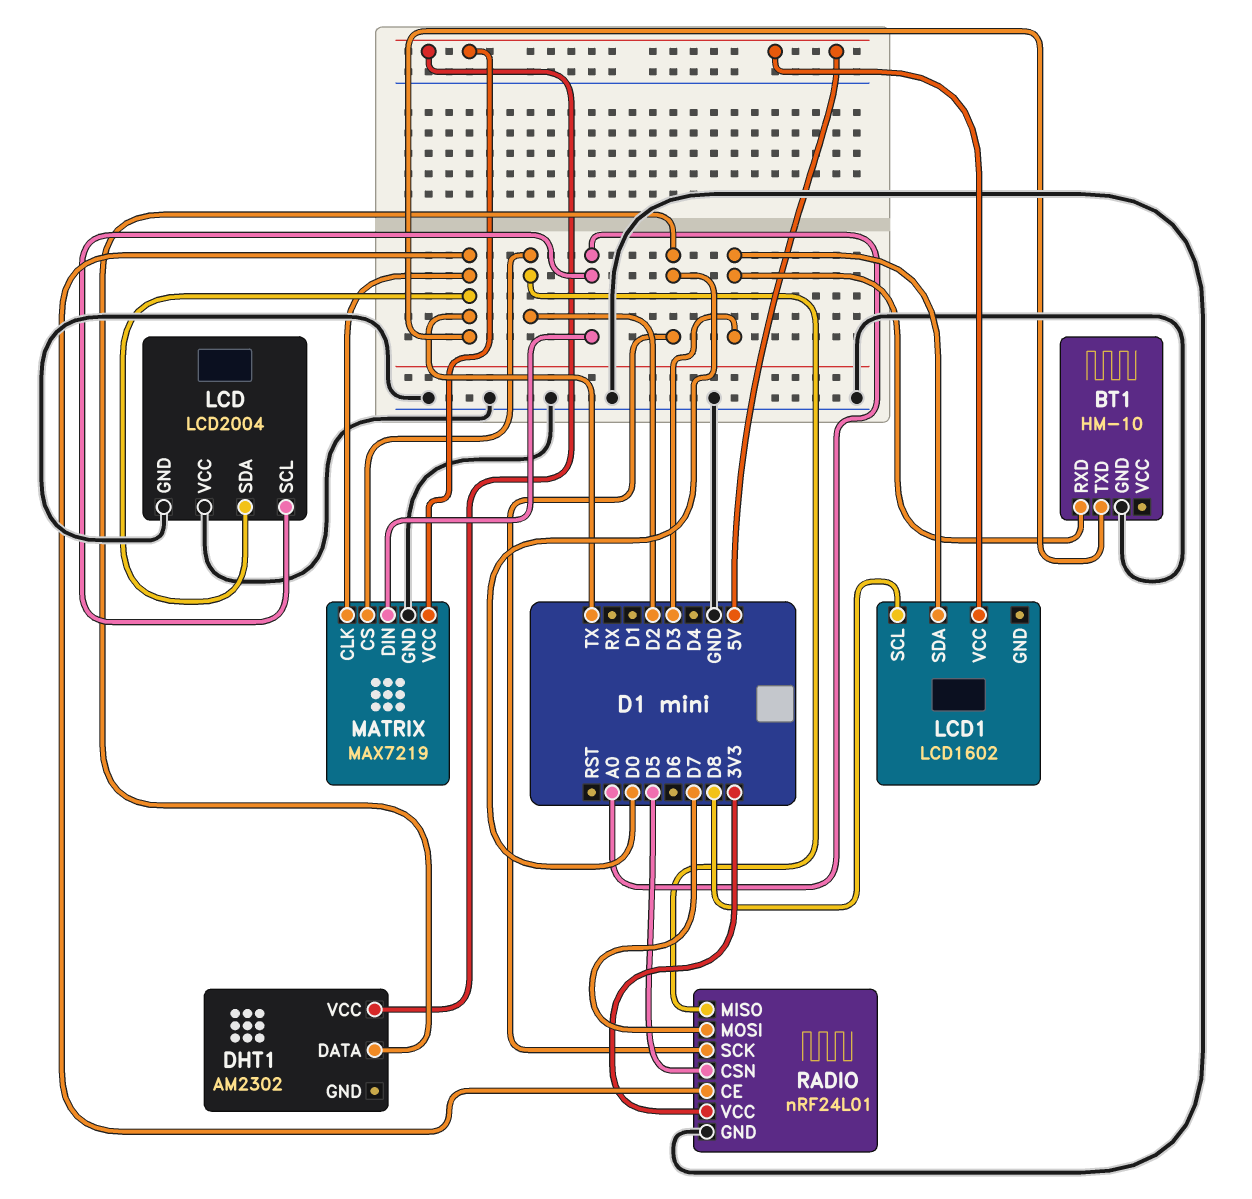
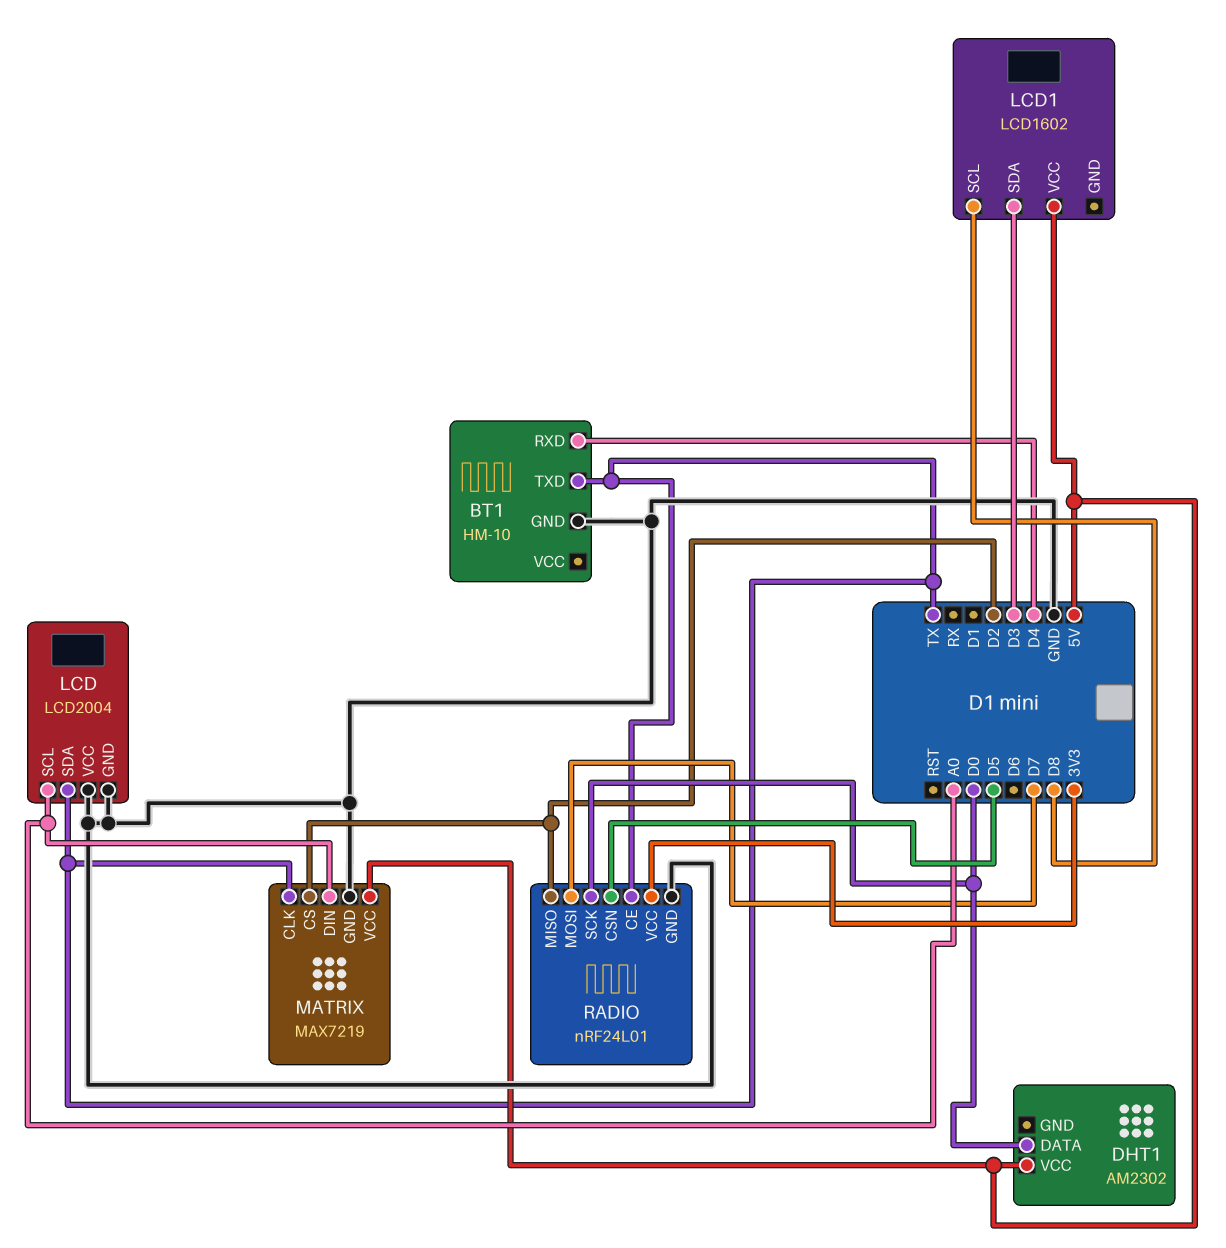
BT1 pin RXD: D3 -> D4

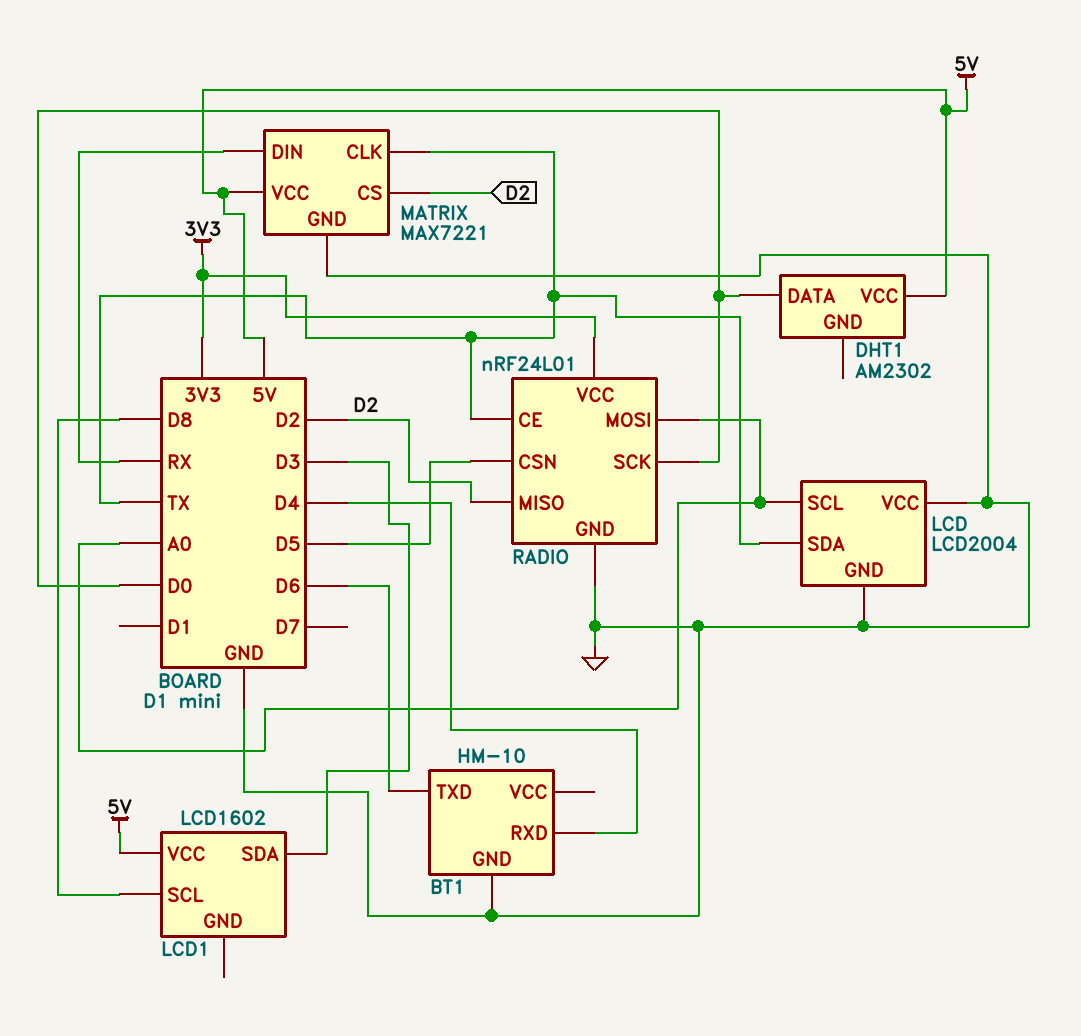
BT1 pin TXD: TX -> D6
MATRIX: MAX7219 -> MAX7221
MATRIX pin DIN: A0 -> RX
RADIO pin MOSI: D7 -> A0

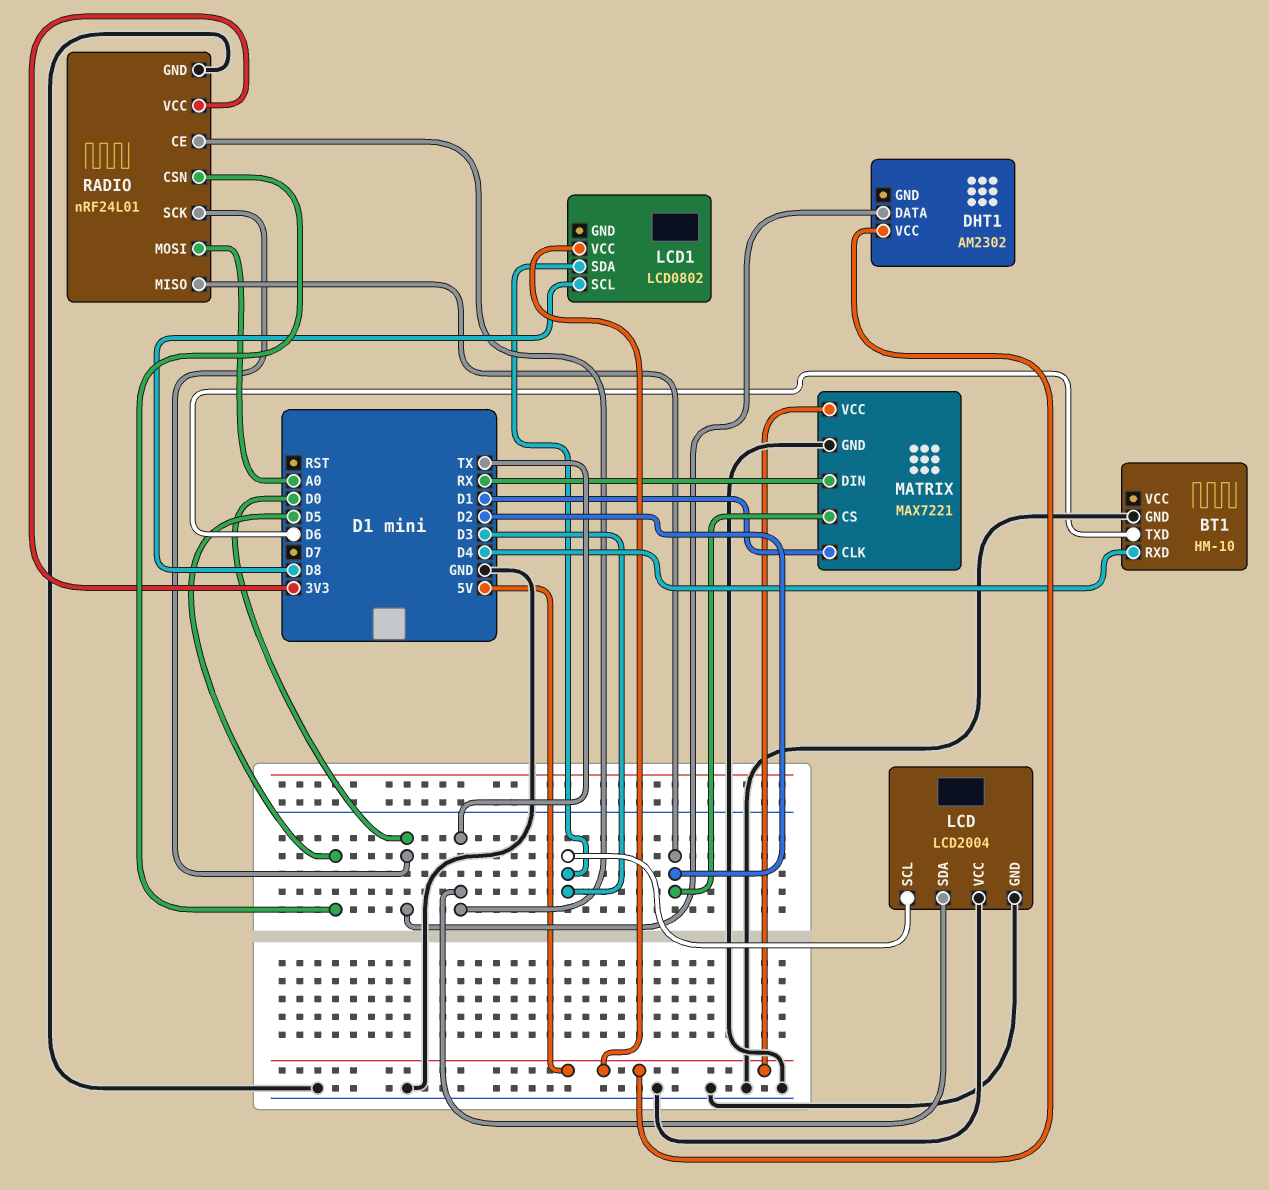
LCD pin SCL: A0 -> D3
LCD1: LCD1602 -> LCD0802
MATRIX pin CLK: TX -> D1

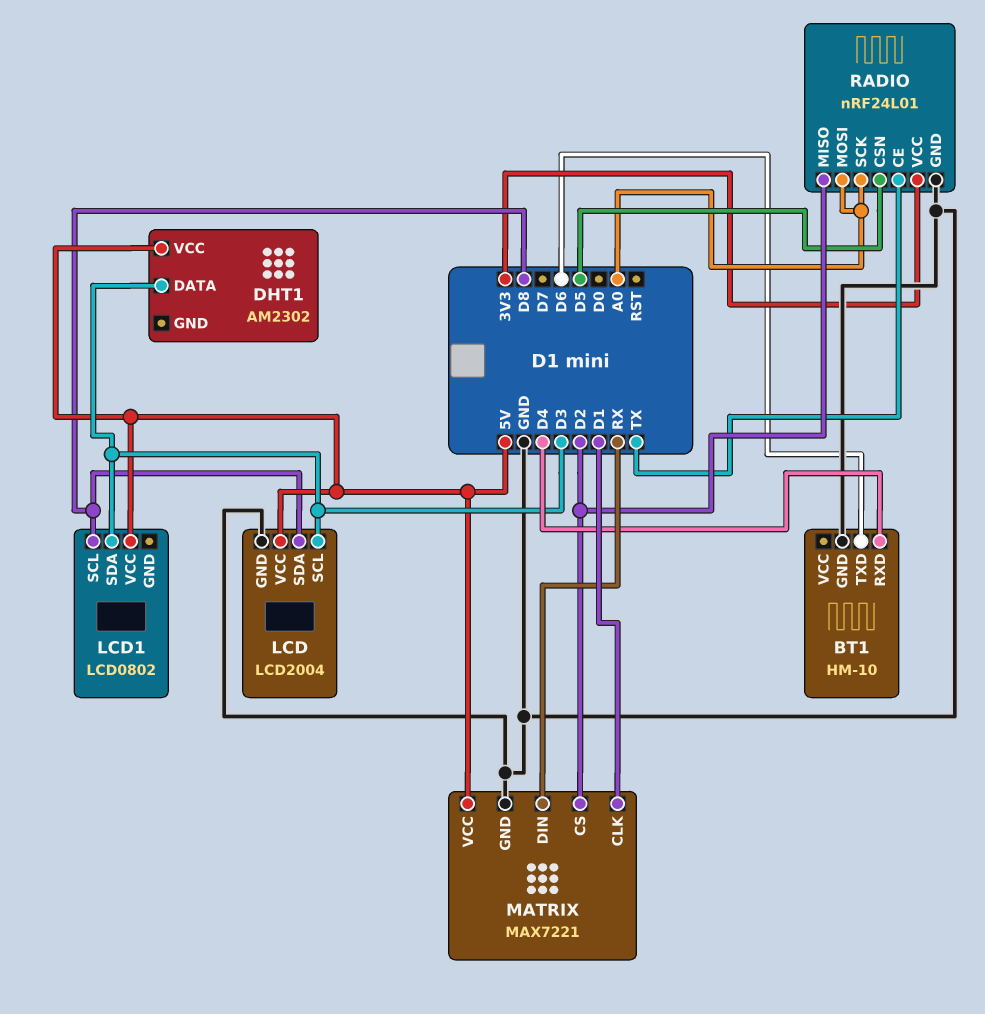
DHT1 pin DATA: D0 -> D3
LCD pin SDA: TX -> D8
LCD pin VCC: GND -> 5V
RADIO pin SCK: D0 -> A0

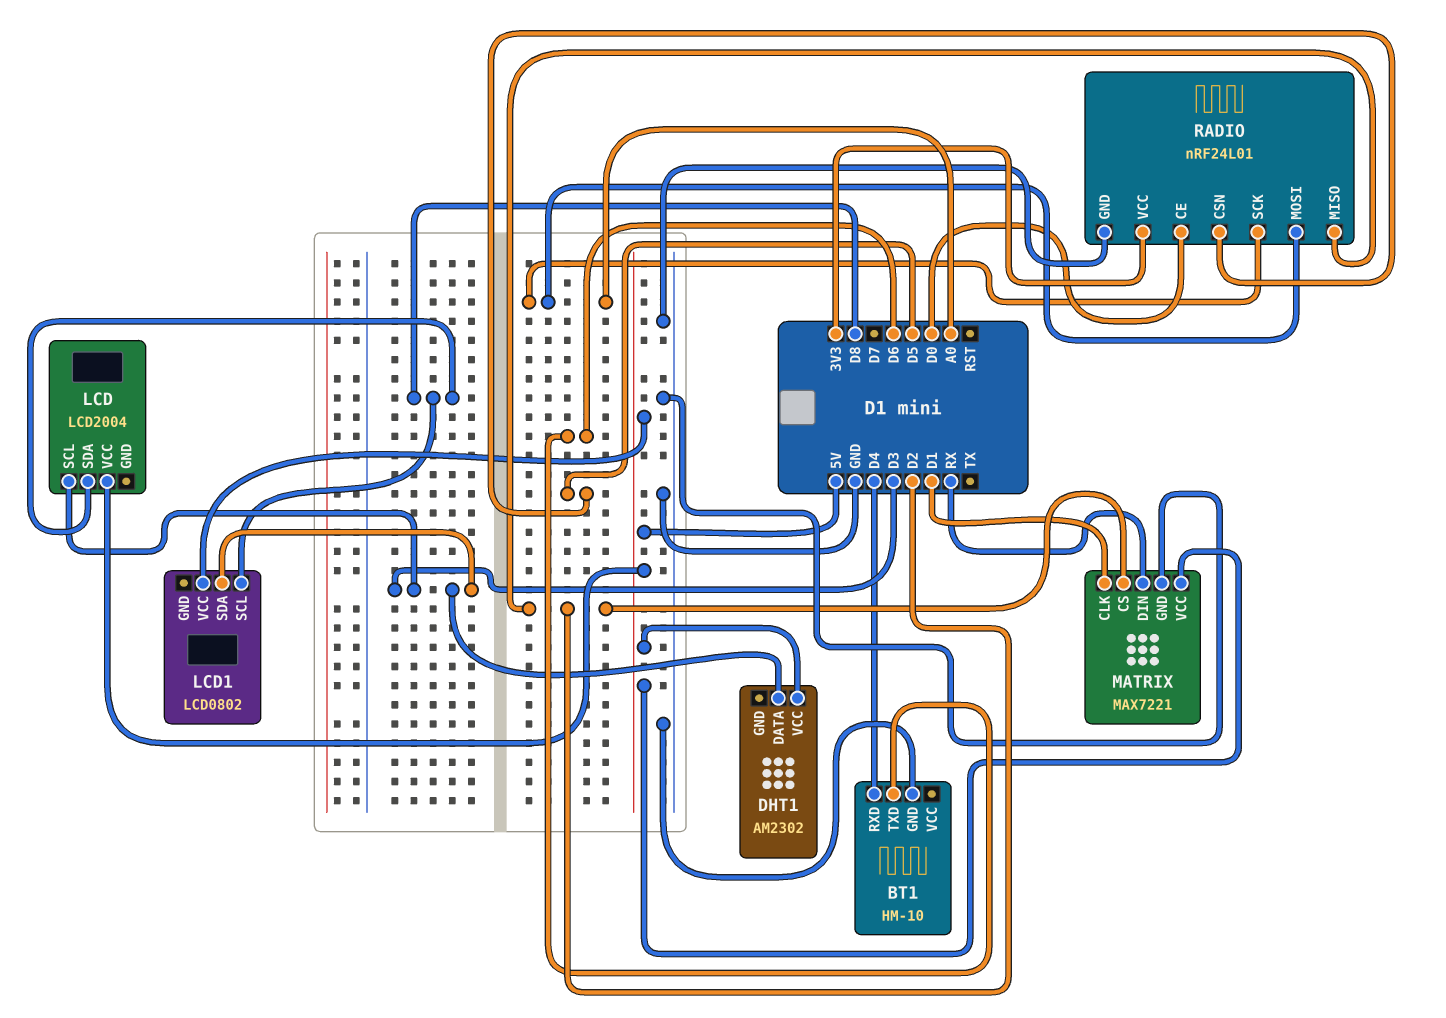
LCD pin GND: GND -> none
RADIO pin CE: TX -> D0

